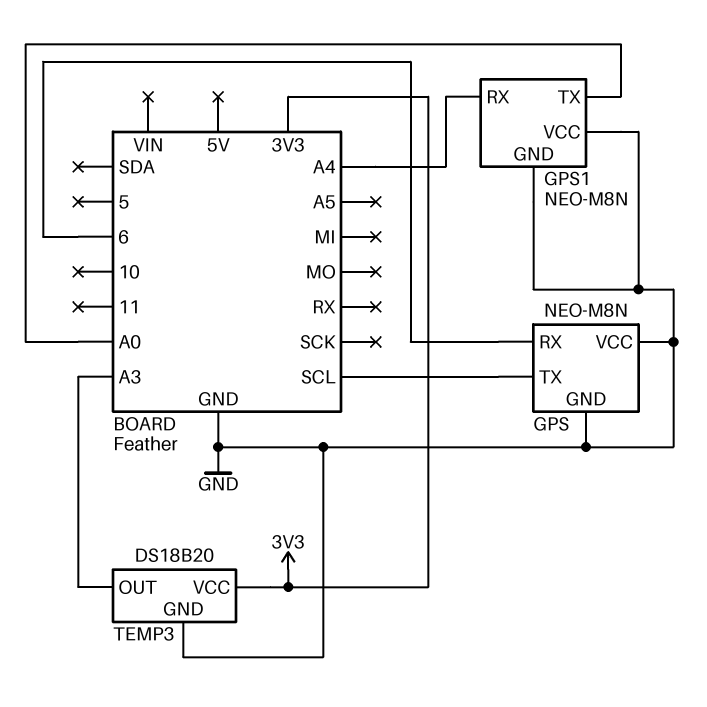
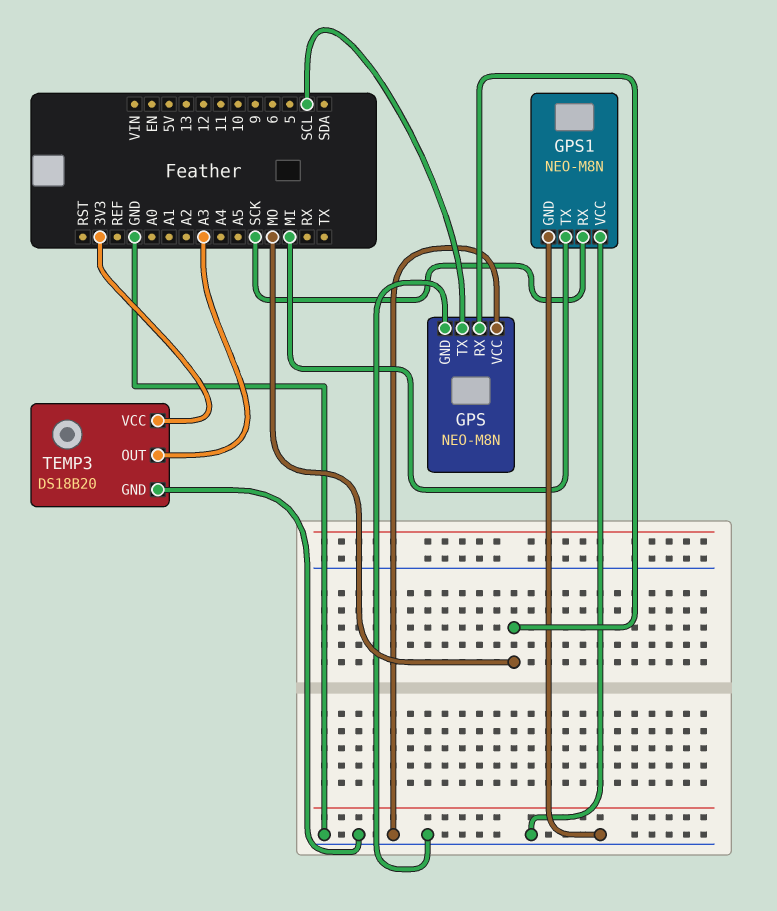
GPS pin RX: 6 -> MO
GPS1 pin RX: A4 -> SCK
GPS1 pin TX: A0 -> MI

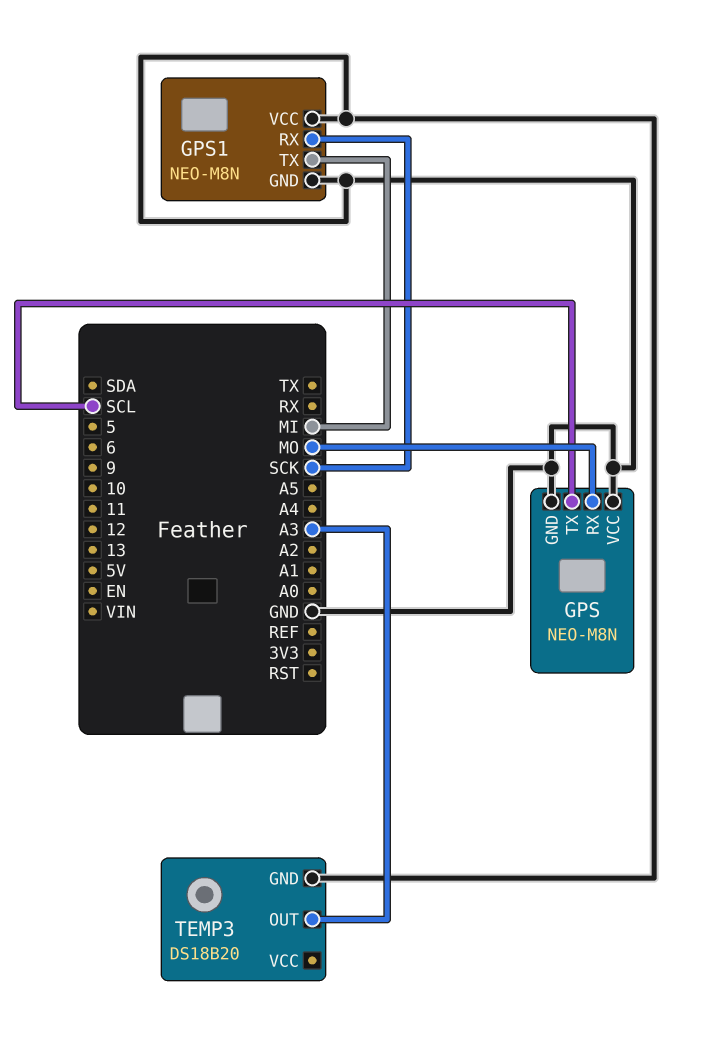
TEMP3 pin VCC: 3V3 -> none

